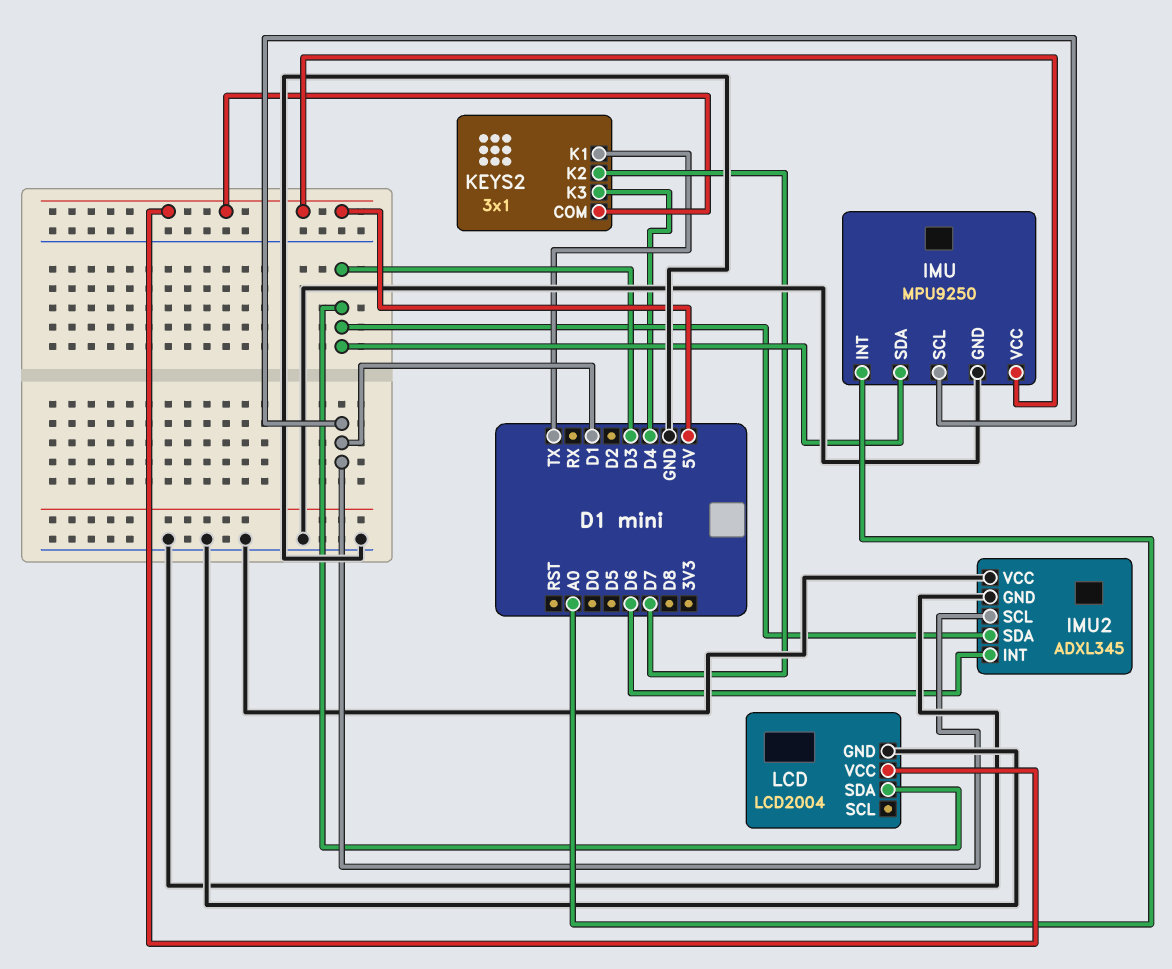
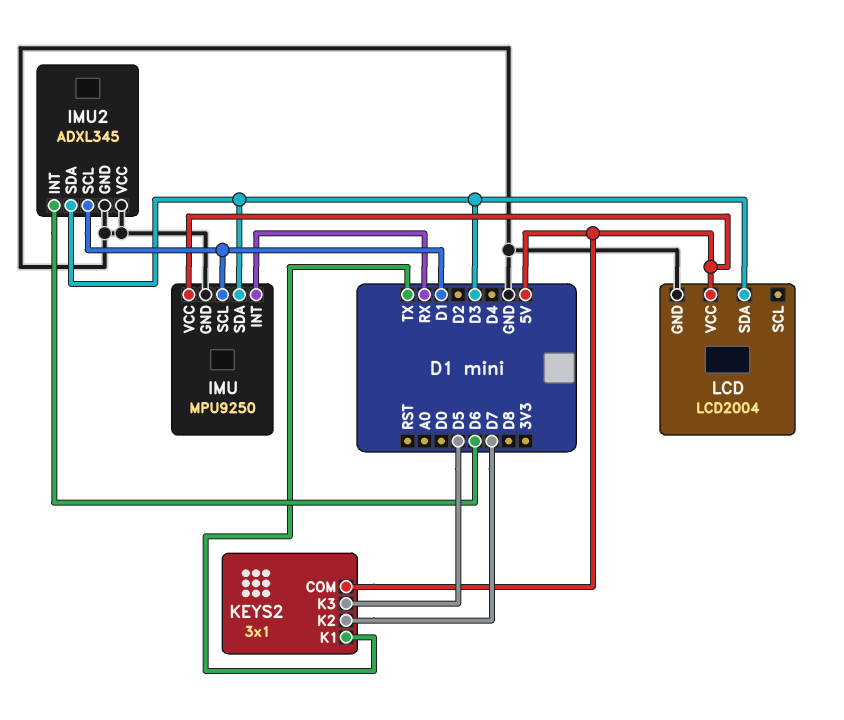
IMU pin INT: A0 -> RX
KEYS2 pin K3: D4 -> D5

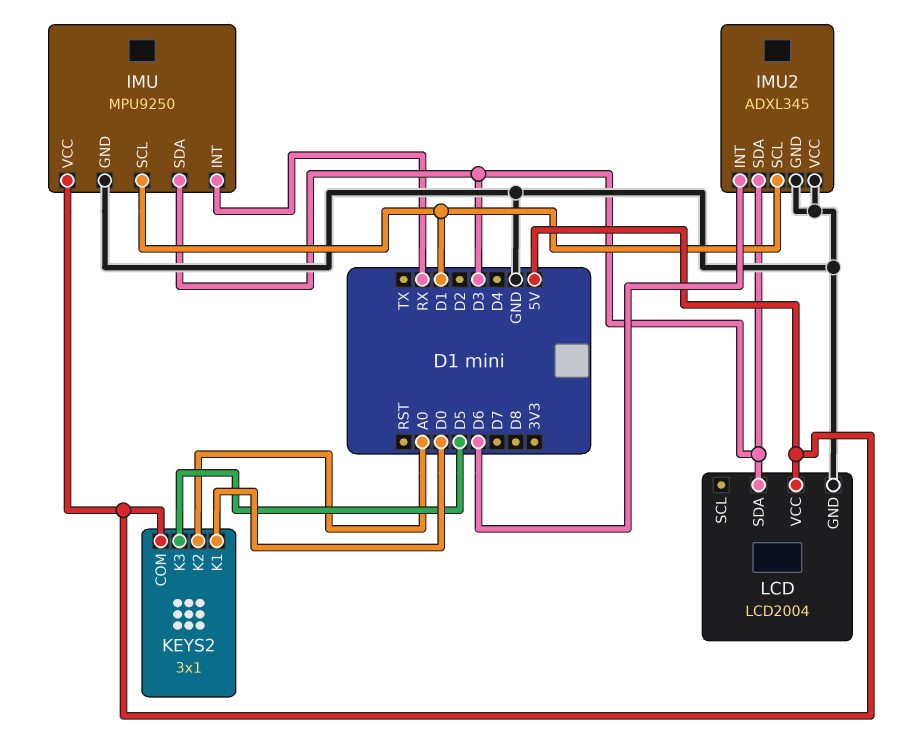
KEYS2 pin K1: TX -> D0
KEYS2 pin K2: D7 -> A0

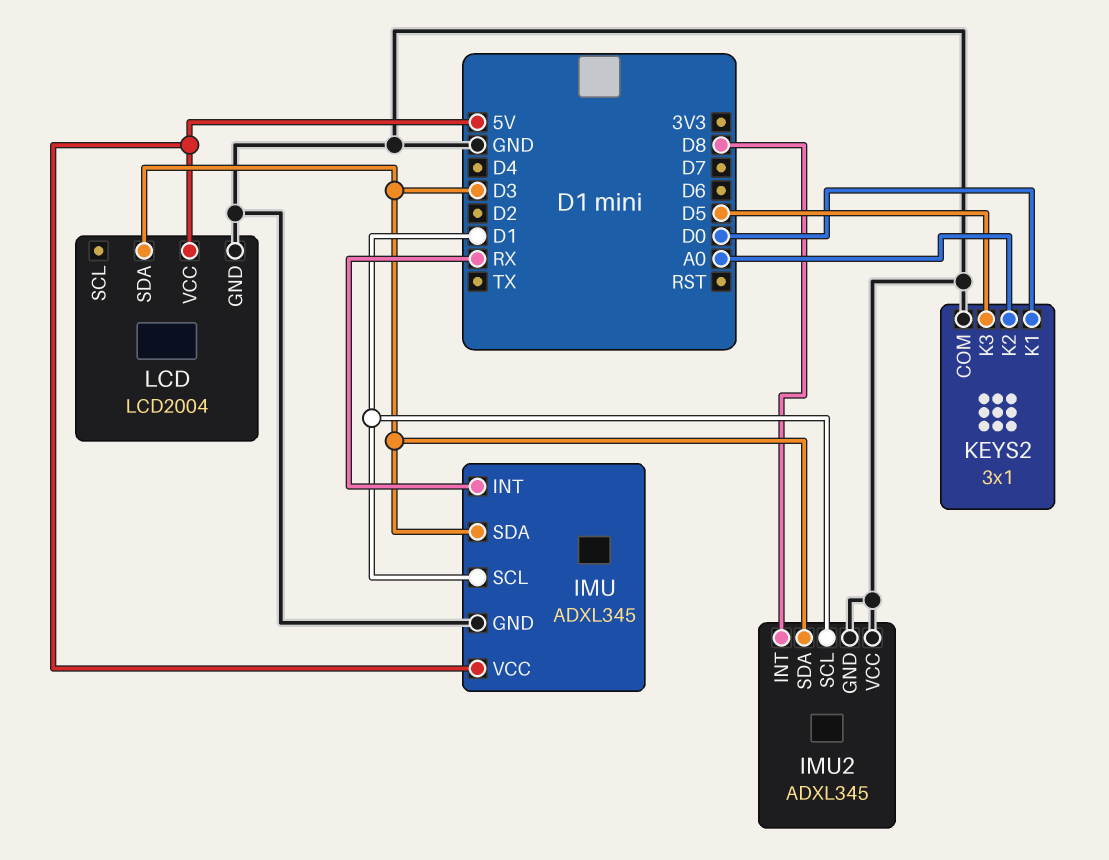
IMU: MPU9250 -> ADXL345
IMU2 pin INT: D6 -> D8
KEYS2 pin COM: 5V -> GND

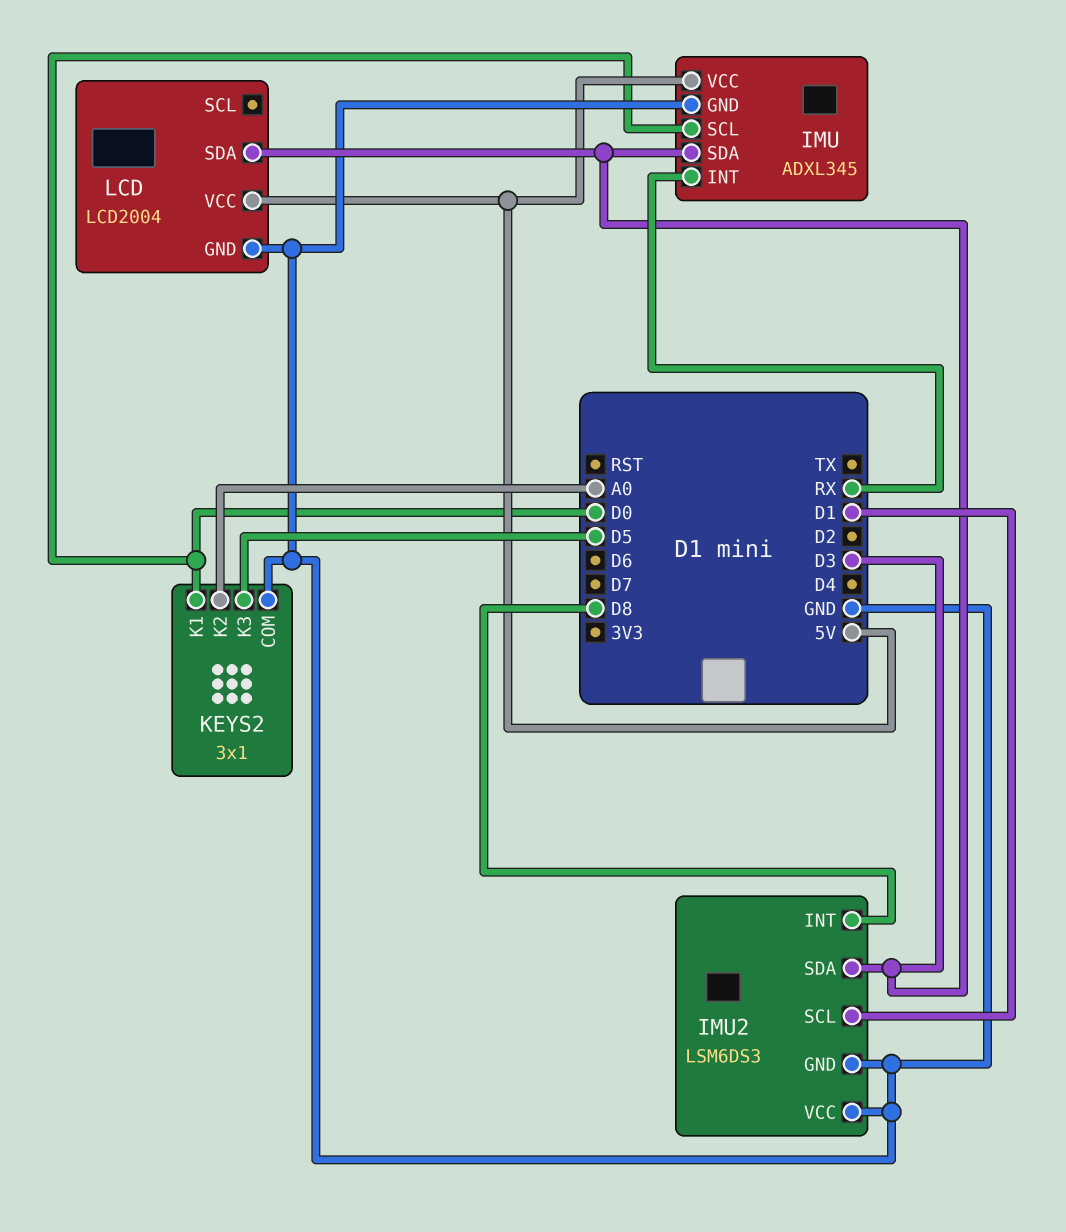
IMU pin SCL: D1 -> D0
IMU2: ADXL345 -> LSM6DS3

